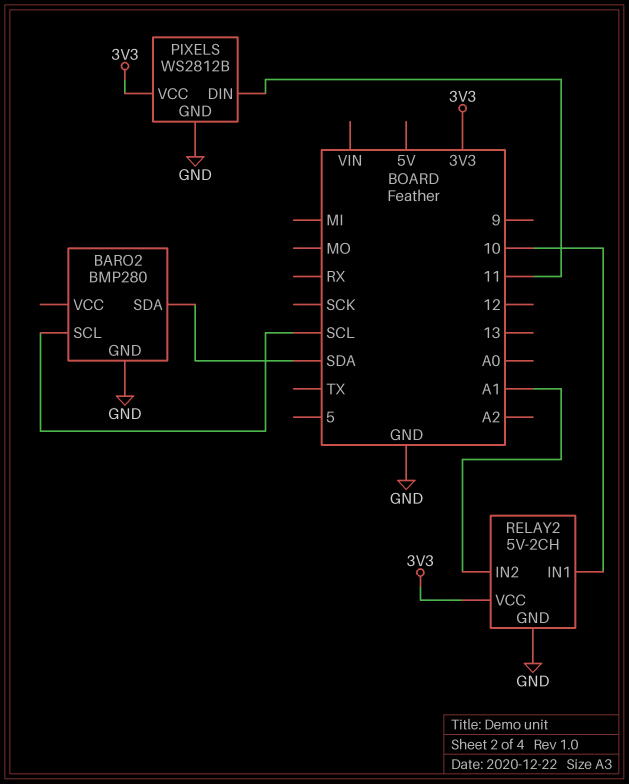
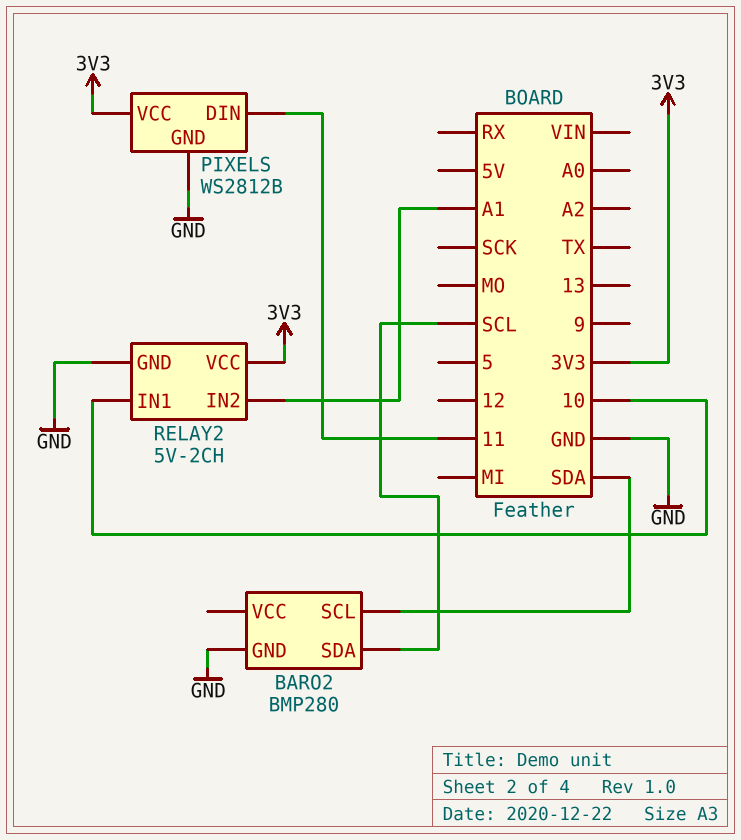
BARO2 pin SCL: SCL -> SDA
BARO2 pin SDA: SDA -> SCL

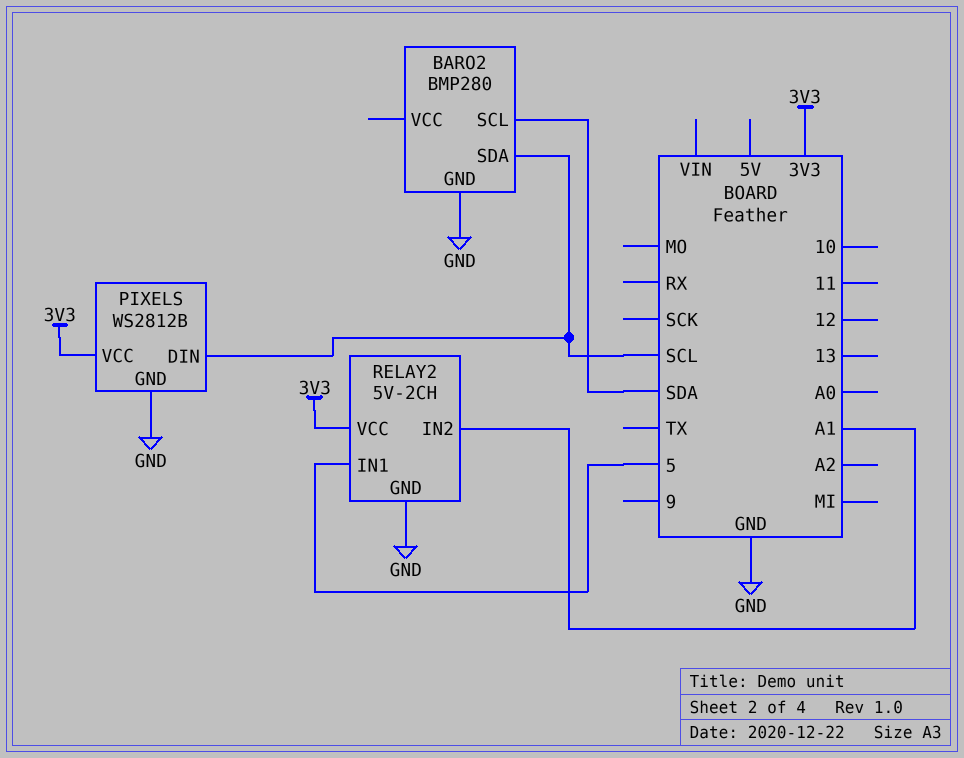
PIXELS pin DIN: 11 -> SCL
RELAY2 pin IN1: 10 -> 5

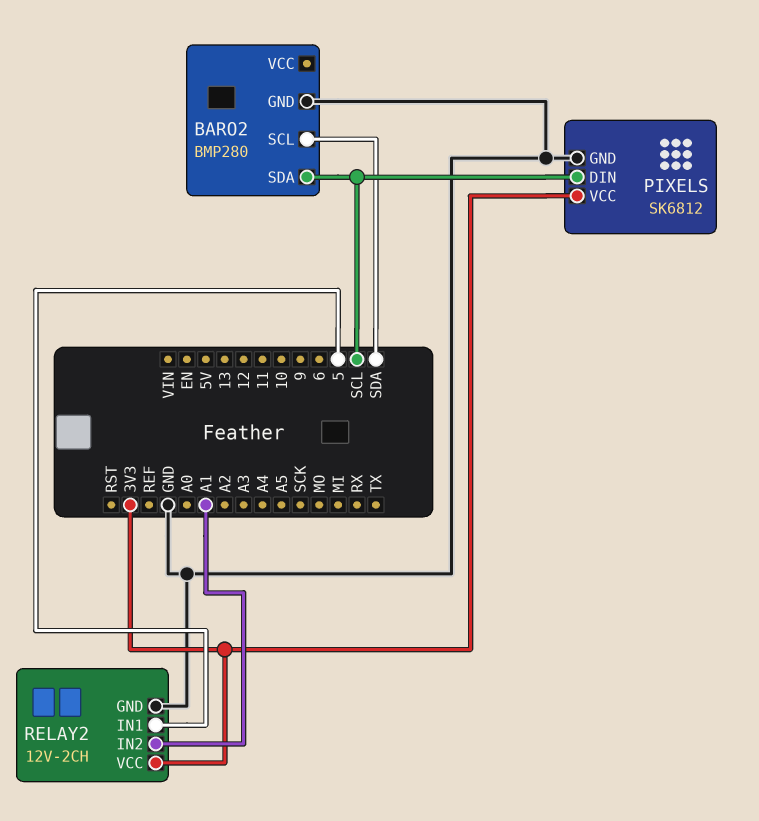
PIXELS: WS2812B -> SK6812
RELAY2: 5V-2CH -> 12V-2CH

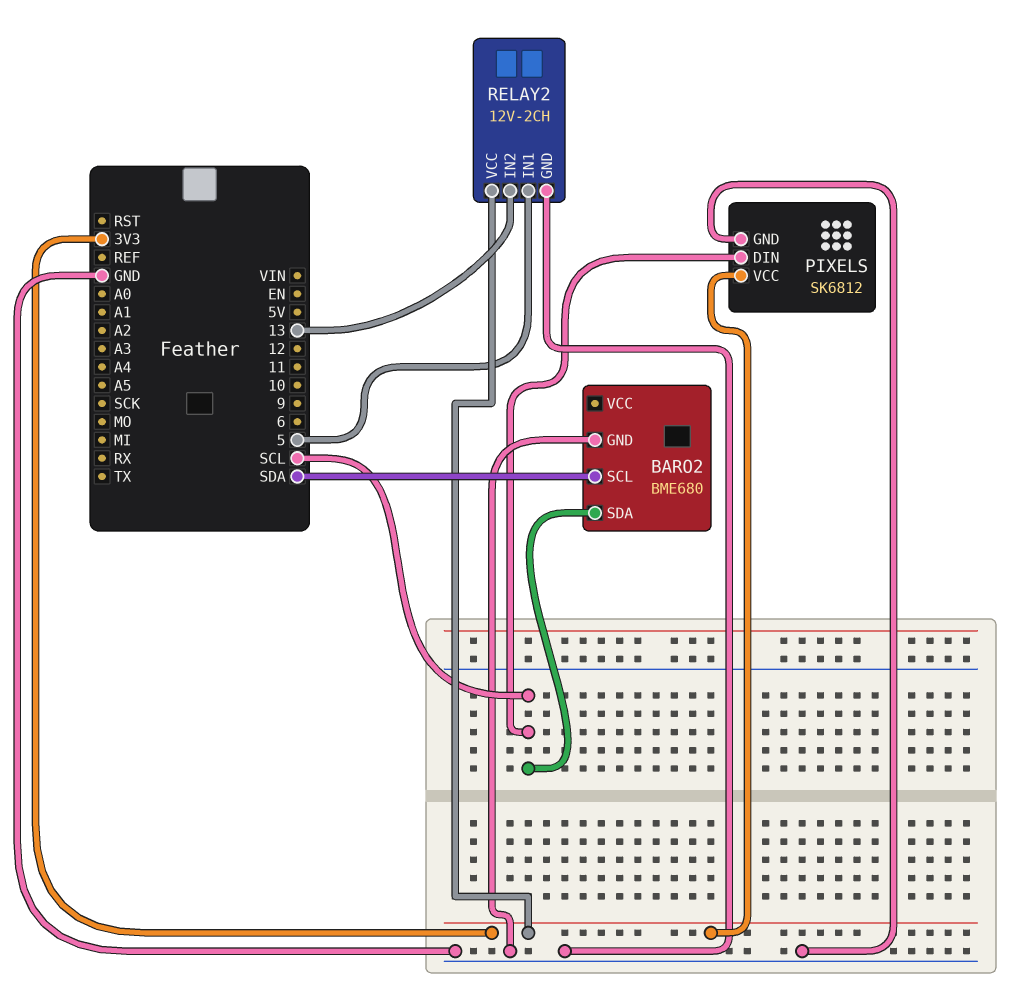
BARO2: BMP280 -> BME680
RELAY2 pin IN2: A1 -> 13

